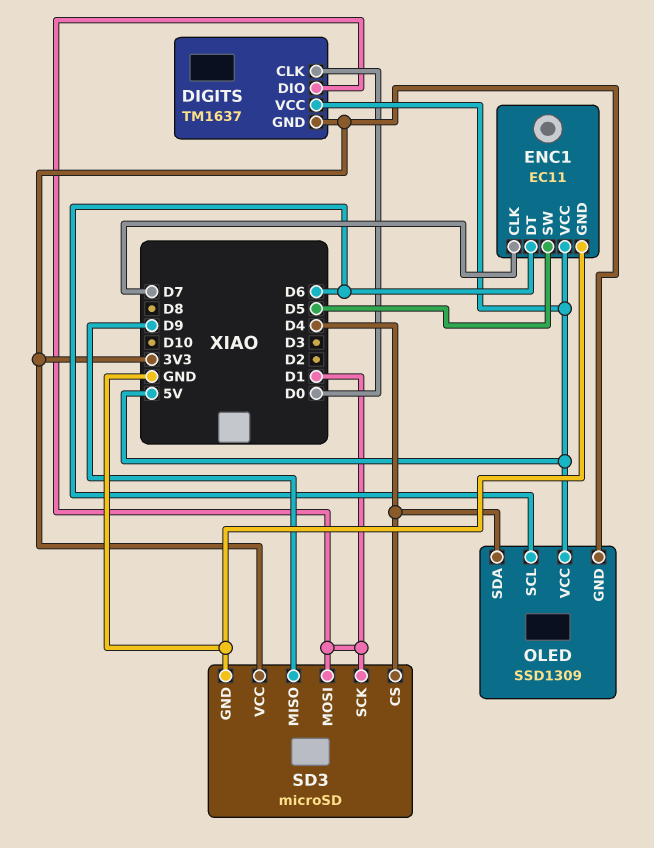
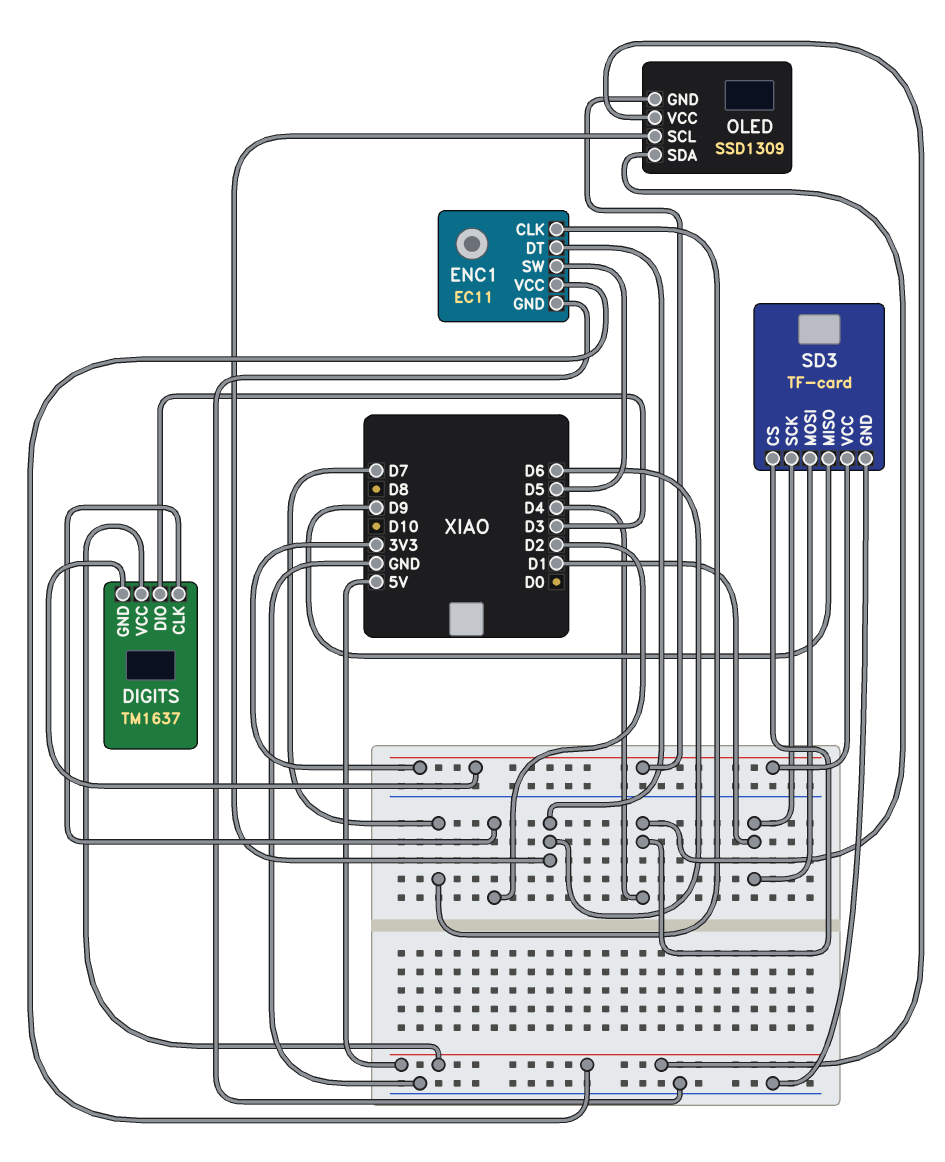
DIGITS pin CLK: D0 -> D2
DIGITS pin DIO: D1 -> D3
SD3: microSD -> TF-card

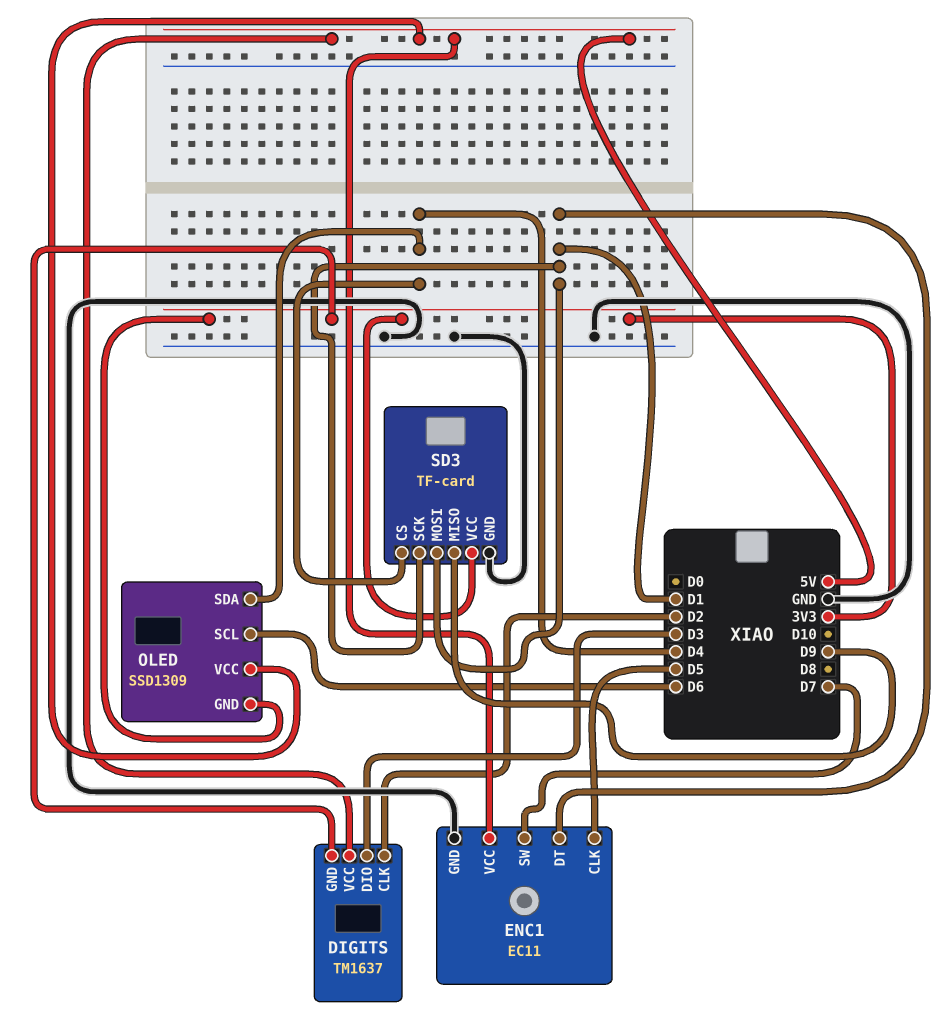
ENC1 pin CLK: D7 -> D5
ENC1 pin DT: D6 -> D1
ENC1 pin SW: D5 -> D7

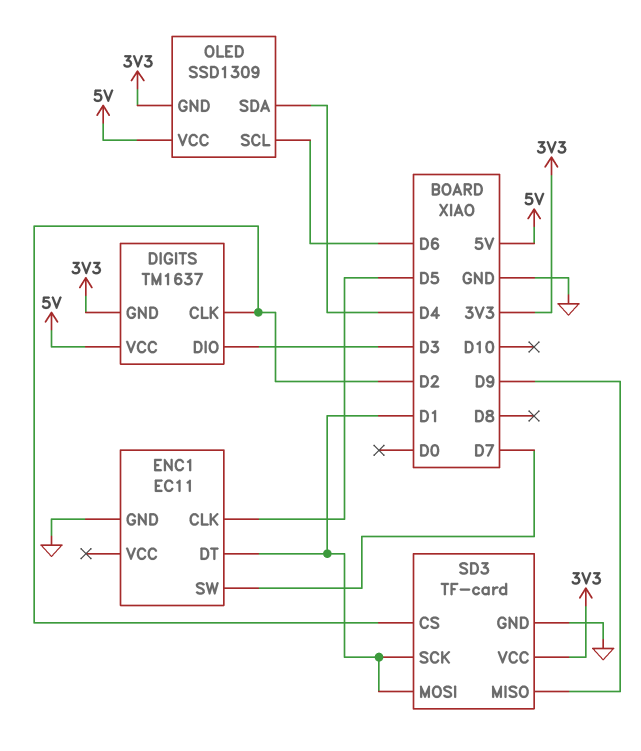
ENC1 pin VCC: 5V -> none
SD3 pin CS: D4 -> D2

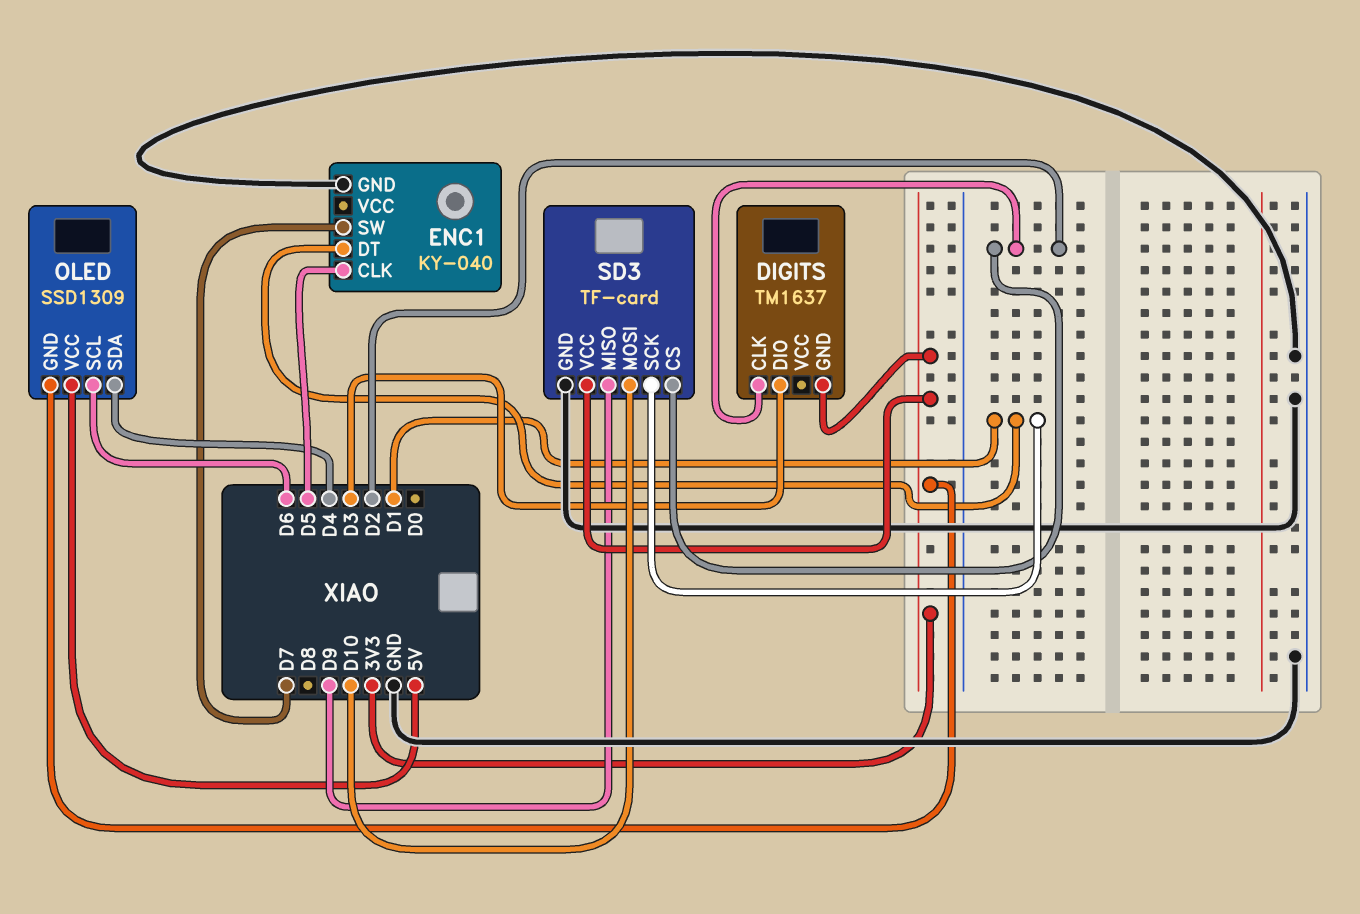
DIGITS pin VCC: 5V -> none
ENC1: EC11 -> KY-040
SD3 pin MOSI: D1 -> D10

